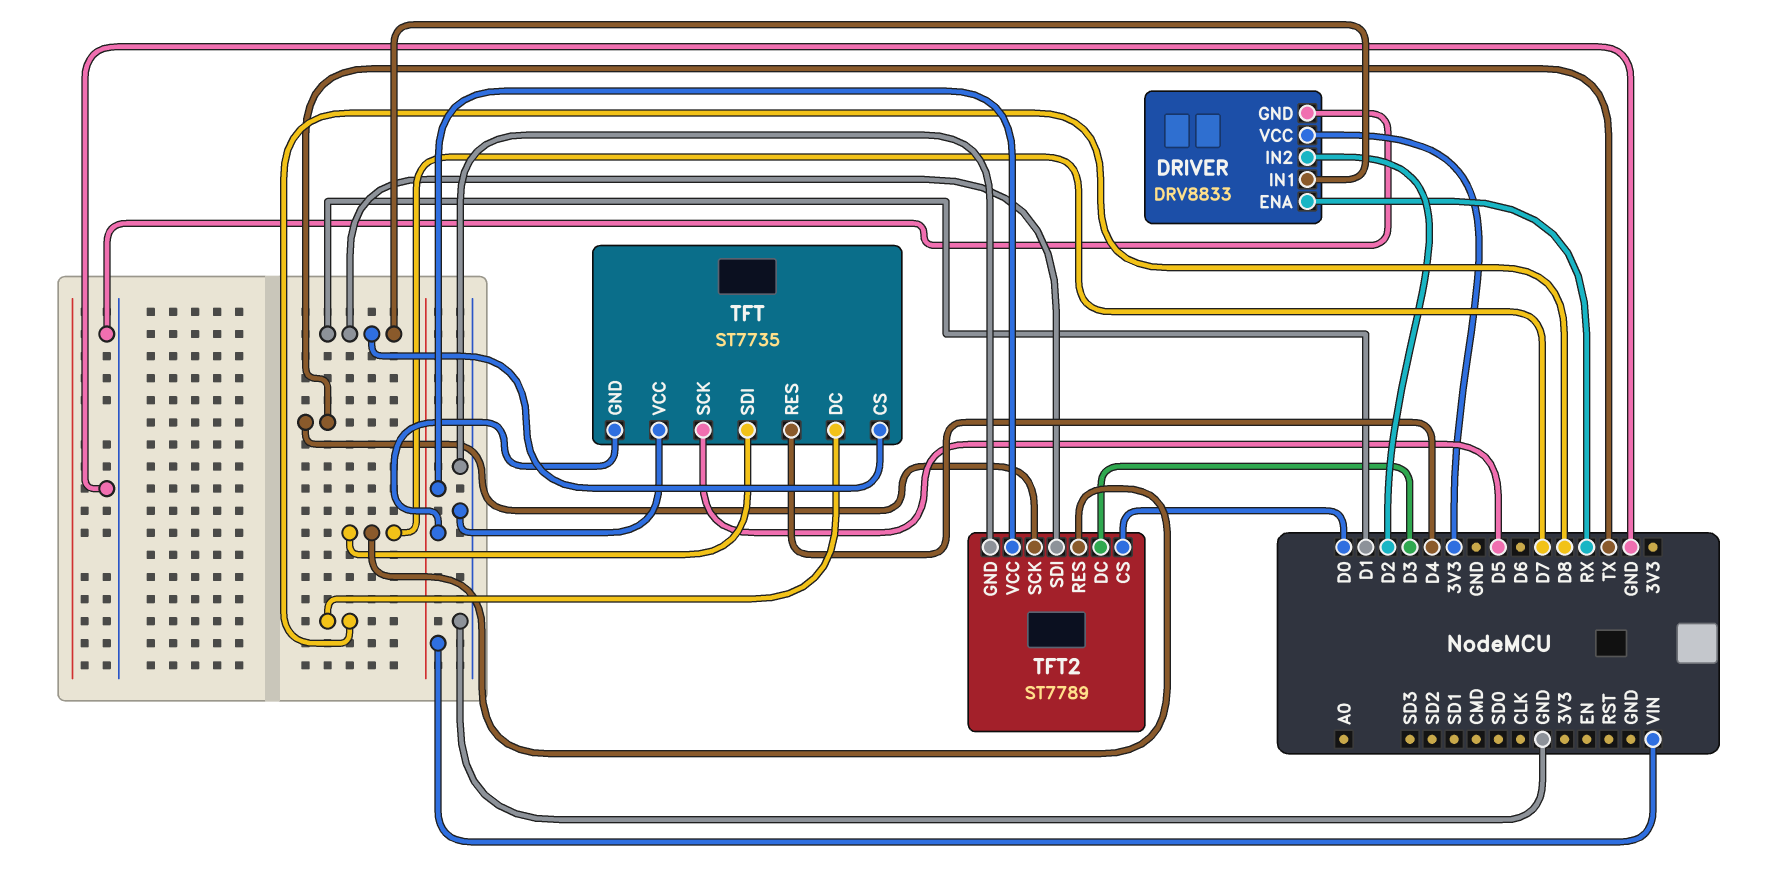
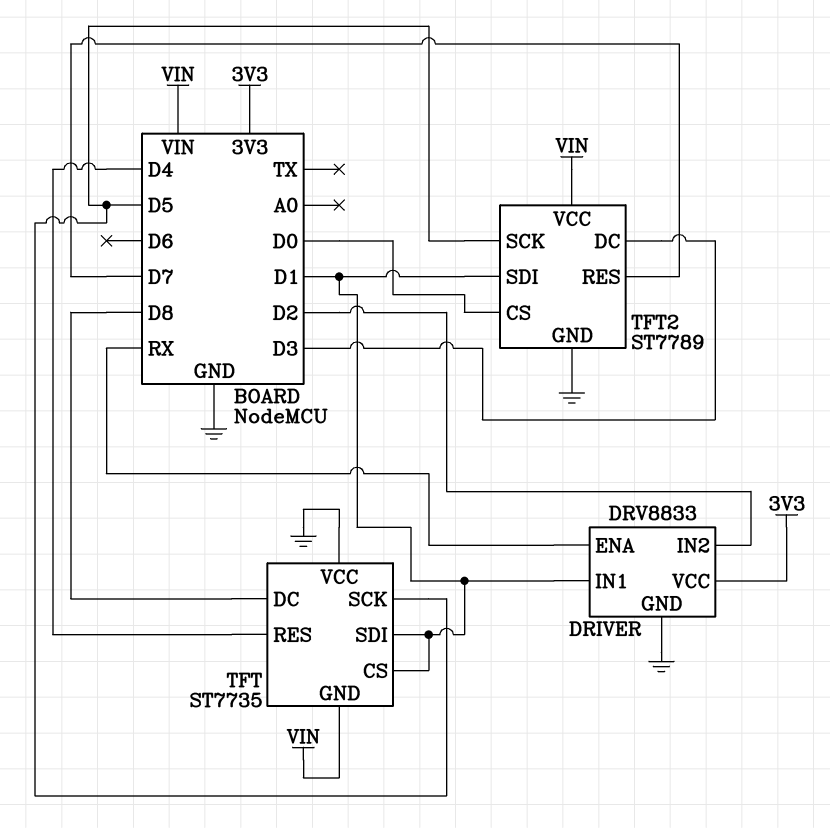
TFT pin SDI: D7 -> D1
TFT2 pin SCK: TX -> D5

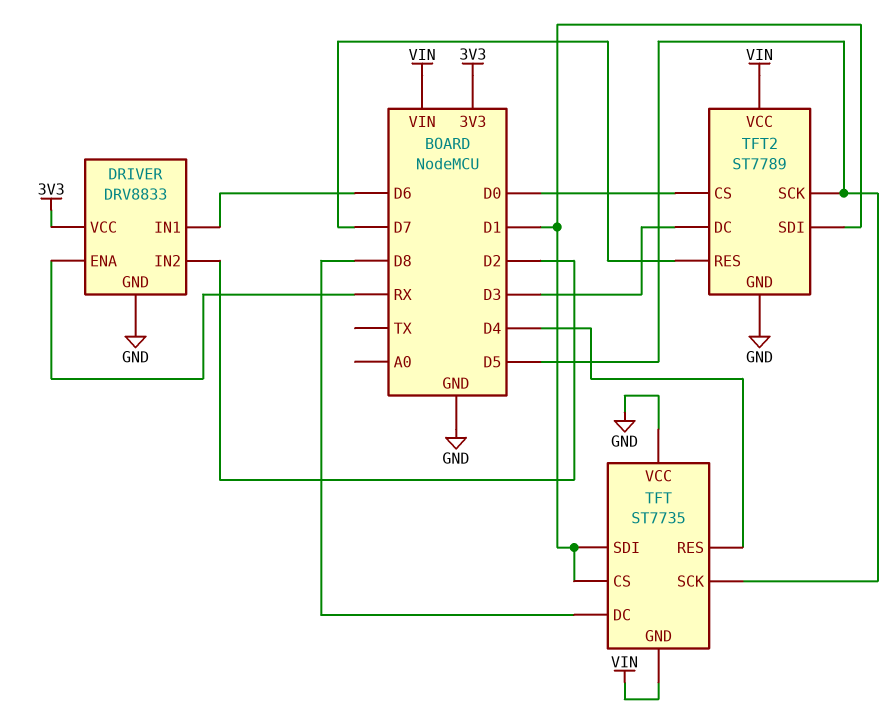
DRIVER pin IN1: D1 -> D6

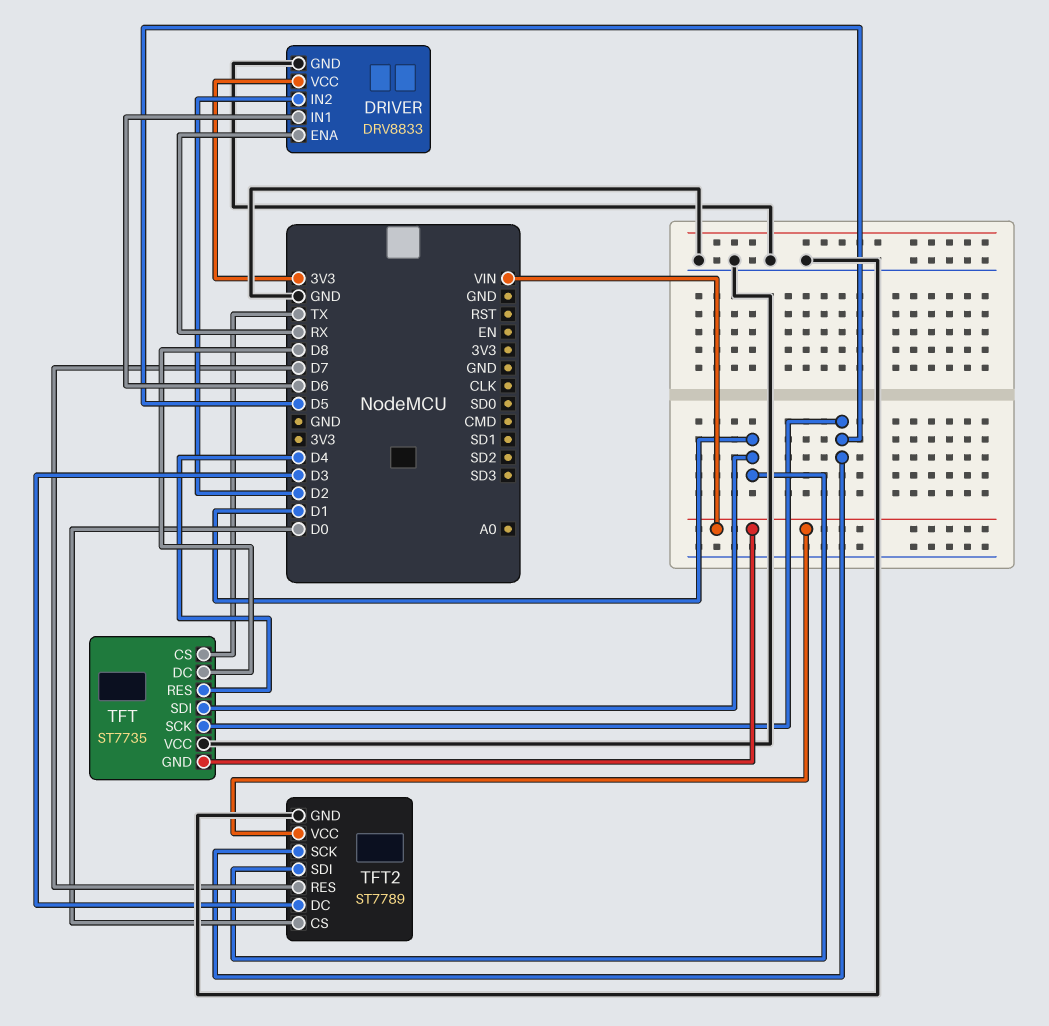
TFT pin CS: D1 -> TX

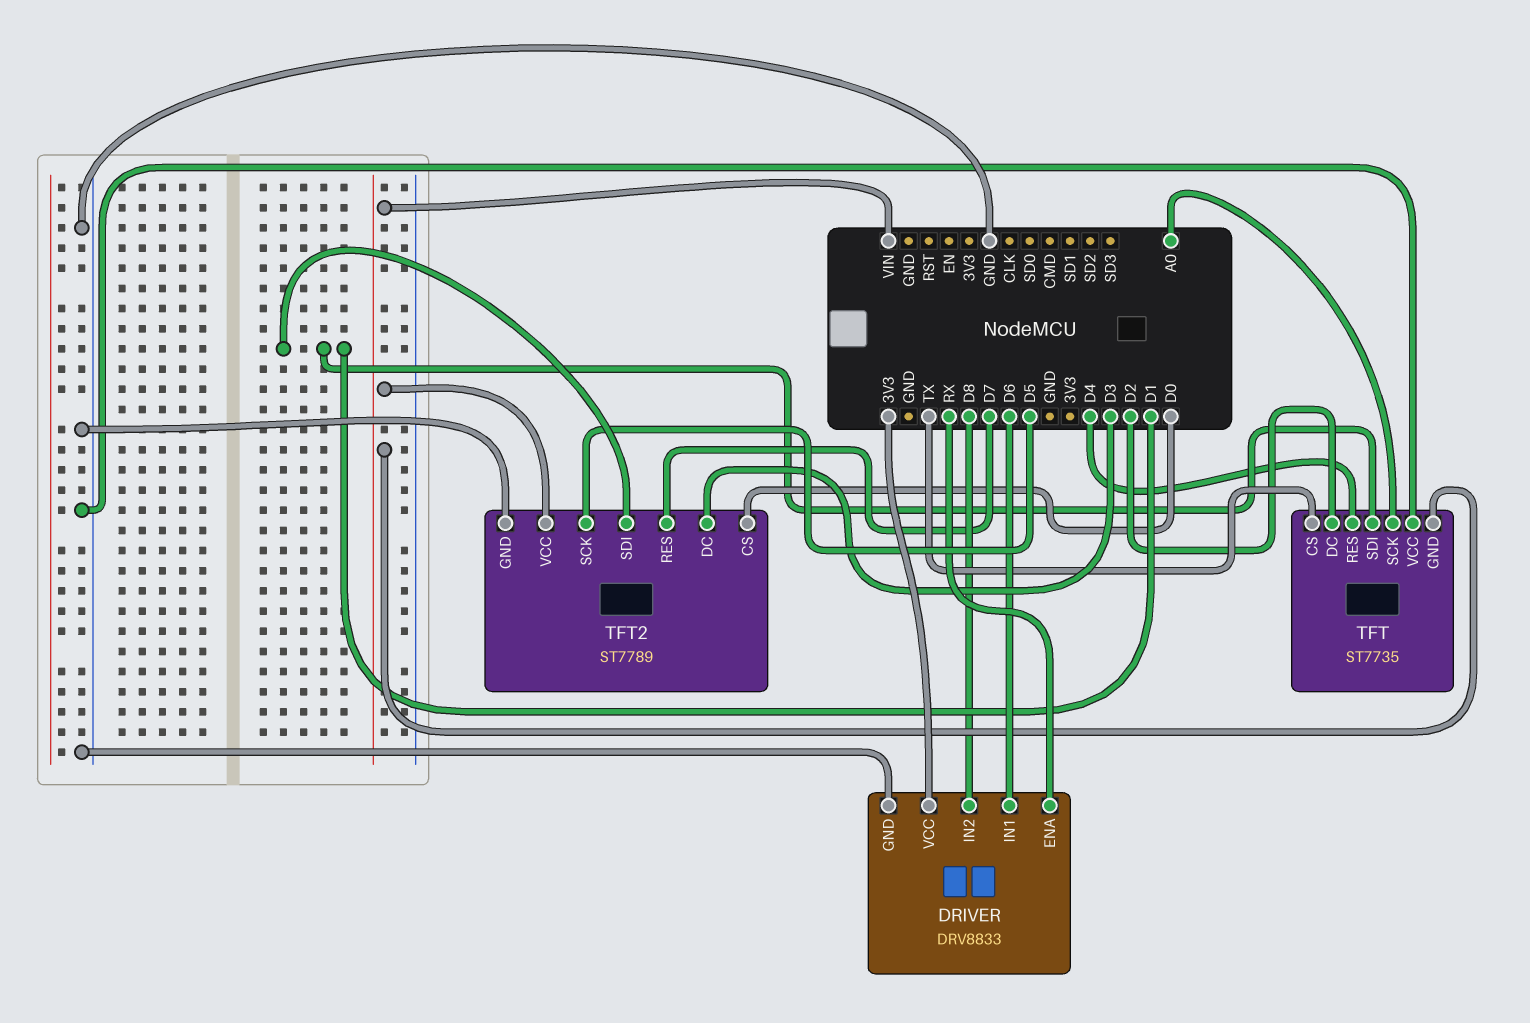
DRIVER pin IN2: D2 -> D8
TFT pin DC: D8 -> D2
TFT pin SCK: D5 -> A0

